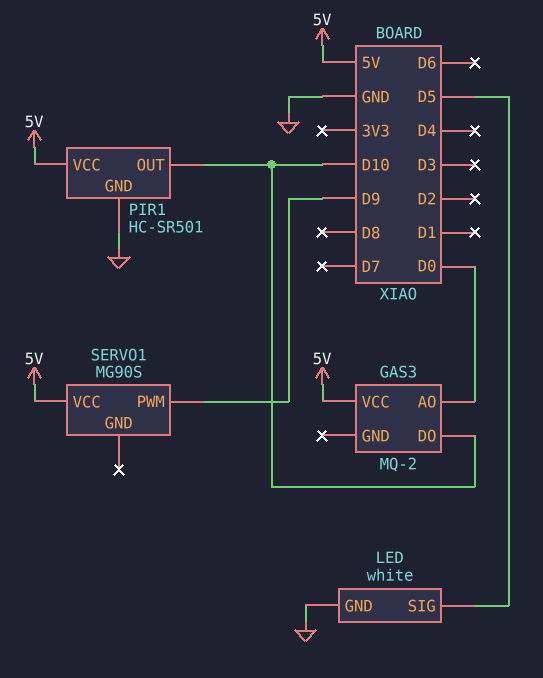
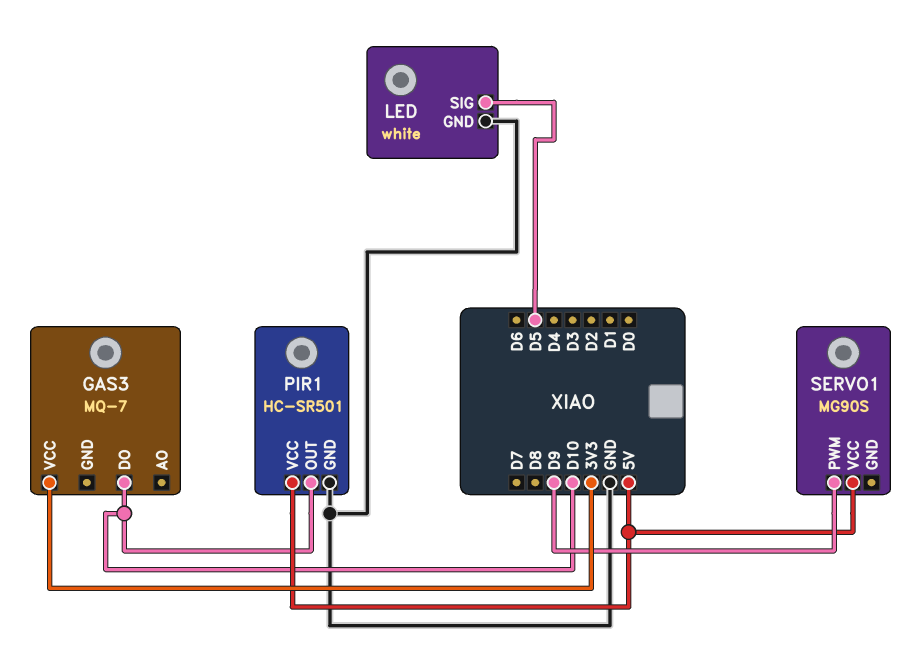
GAS3: MQ-2 -> MQ-7
GAS3 pin AO: D0 -> none
GAS3 pin VCC: 5V -> 3V3

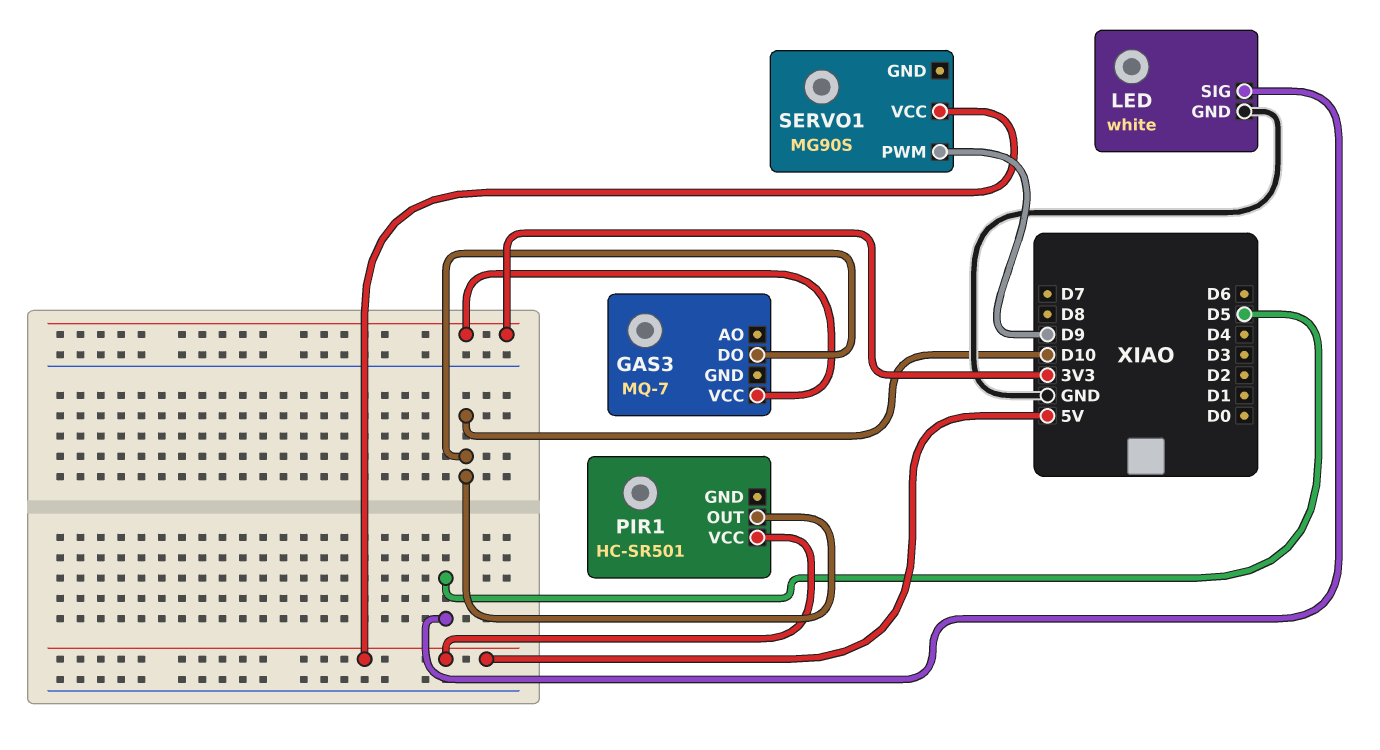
PIR1 pin GND: GND -> none

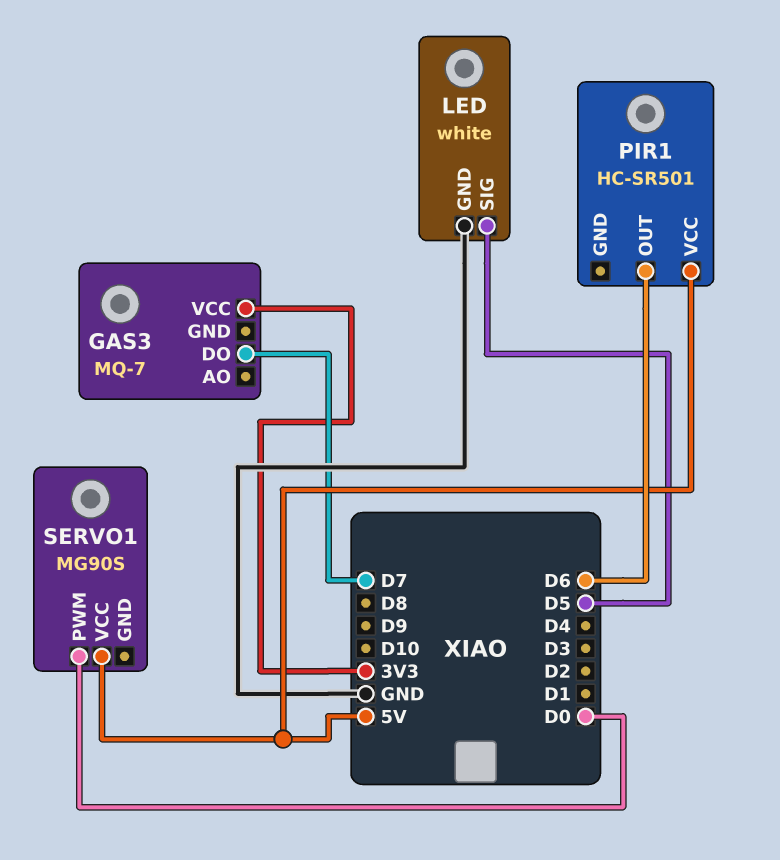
GAS3 pin DO: D10 -> D7
PIR1 pin OUT: D10 -> D6
SERVO1 pin PWM: D9 -> D0

